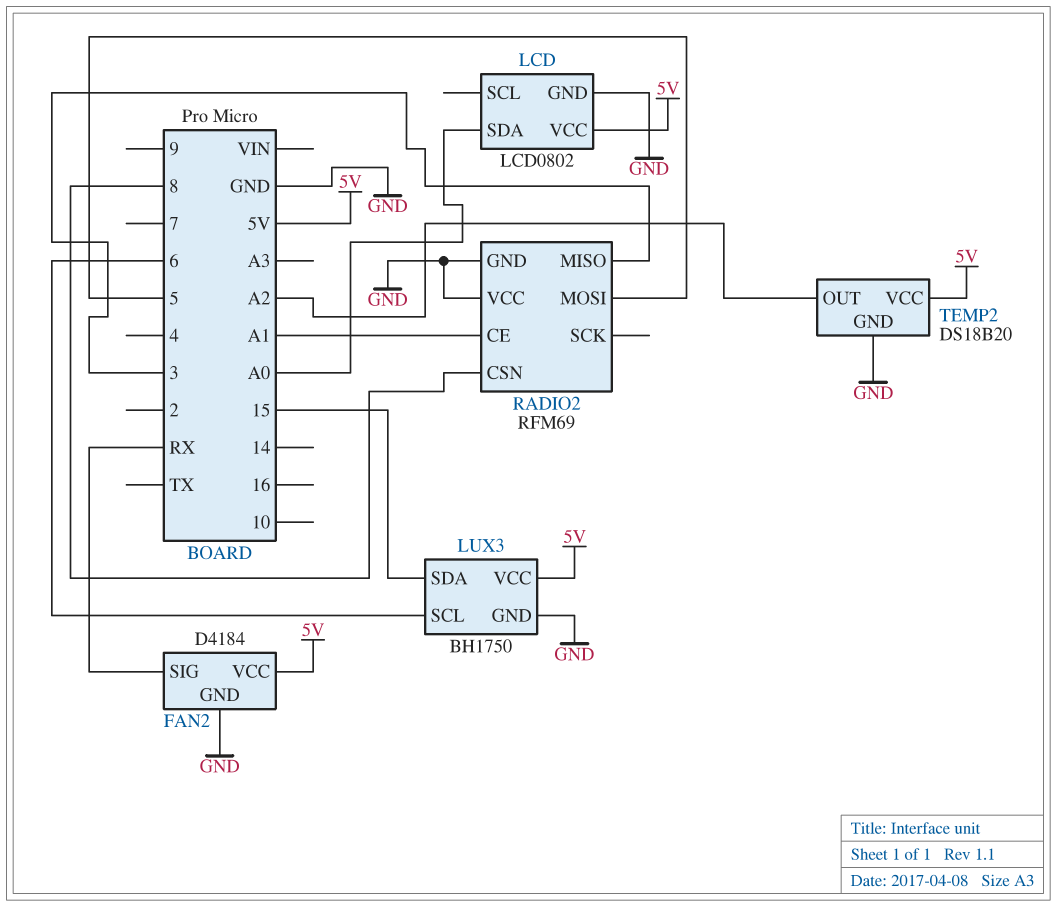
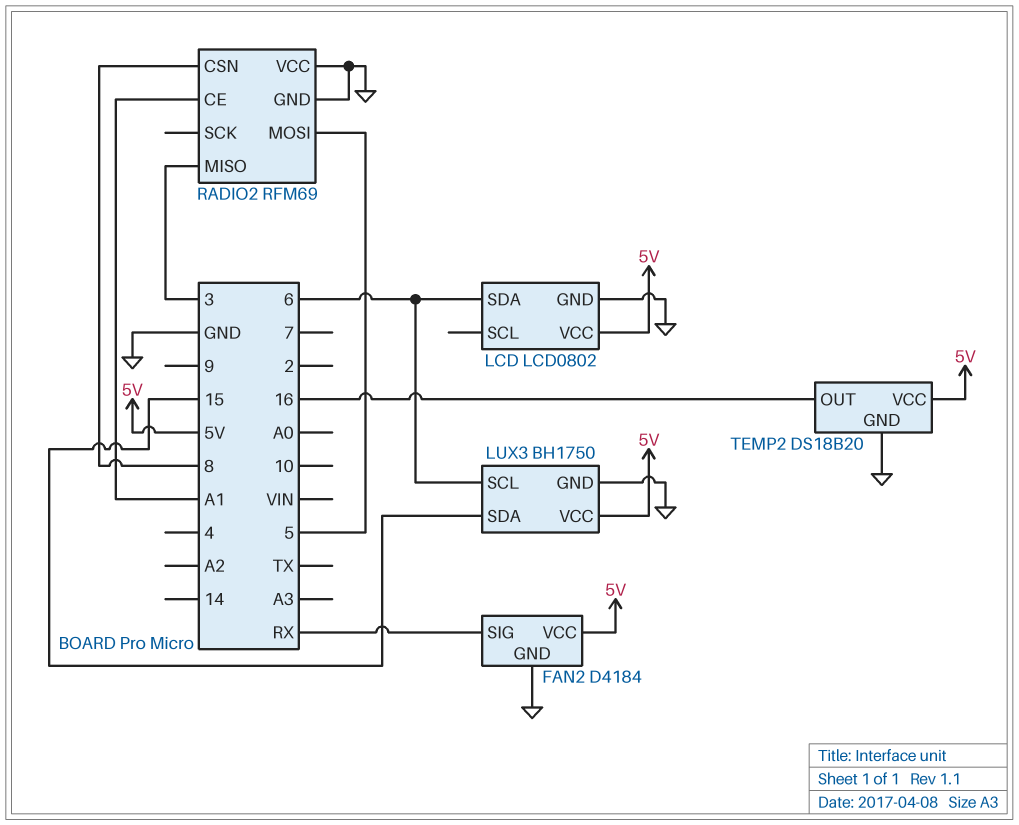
LCD pin SDA: A0 -> 6
TEMP2 pin OUT: A2 -> 16

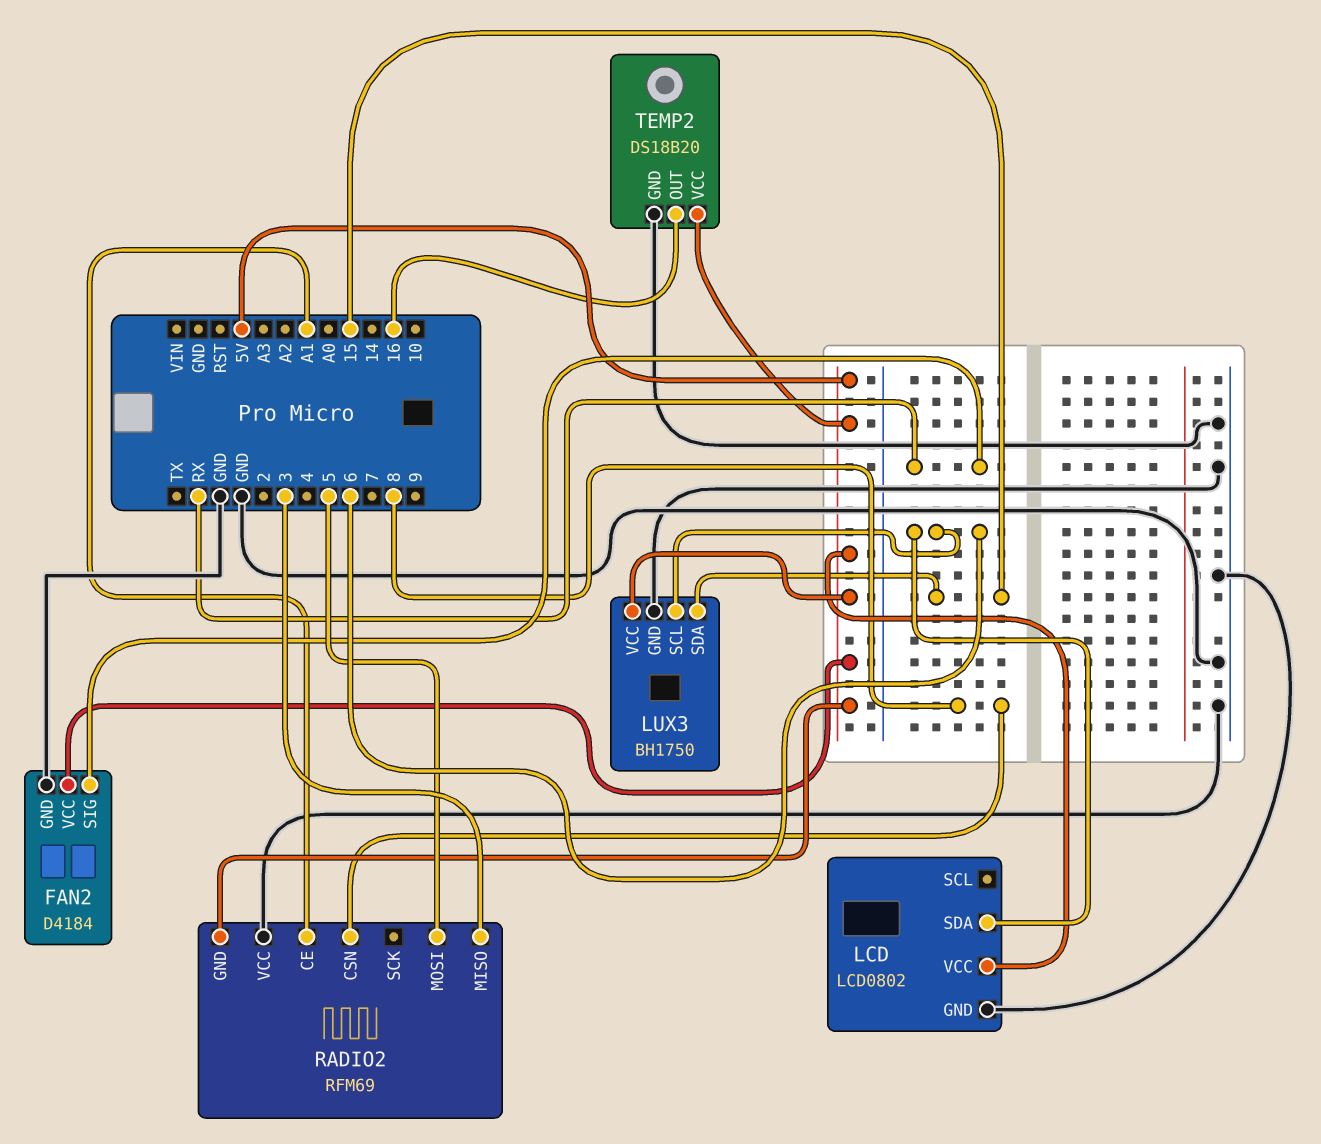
RADIO2 pin GND: GND -> 5V

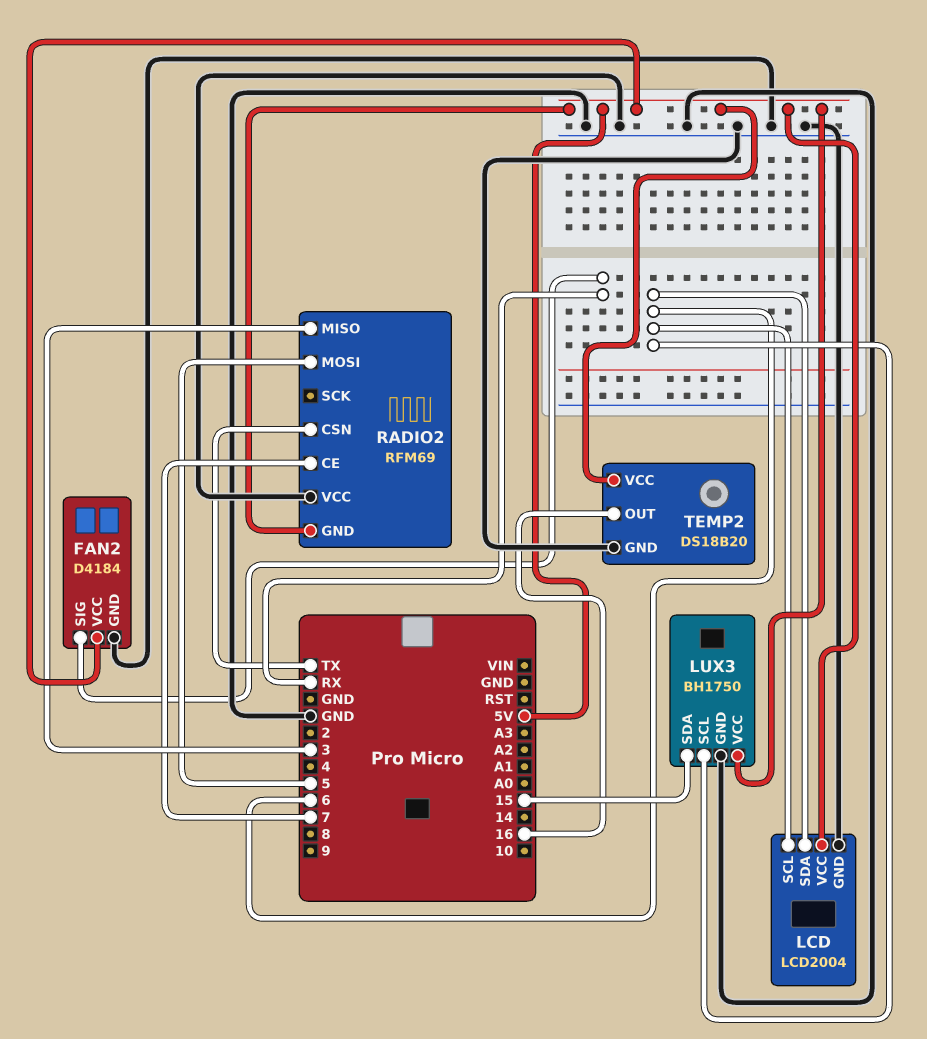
LCD: LCD0802 -> LCD2004
LCD pin SCL: none -> 6
RADIO2 pin CE: A1 -> 7
RADIO2 pin CSN: 8 -> TX

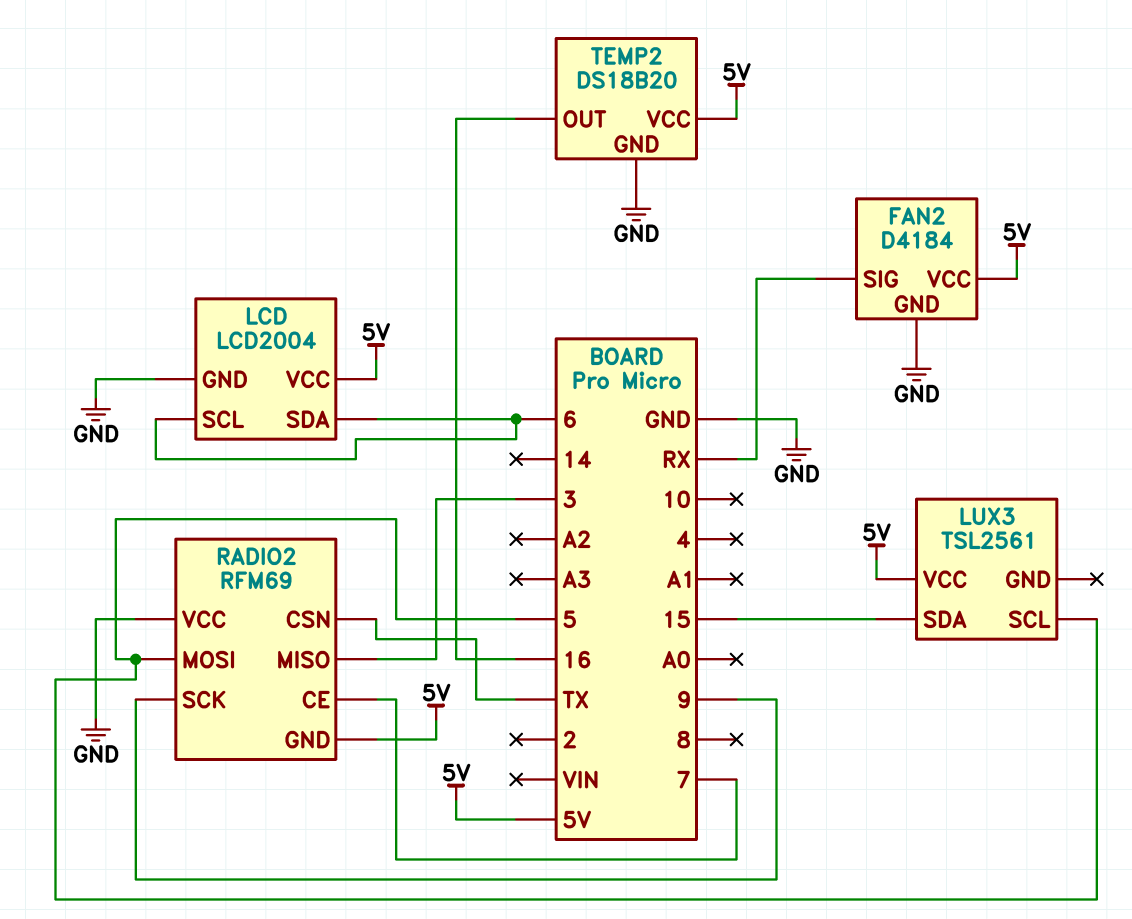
LUX3: BH1750 -> TSL2561
LUX3 pin GND: GND -> none
LUX3 pin SCL: 6 -> 5
RADIO2 pin SCK: none -> 9

